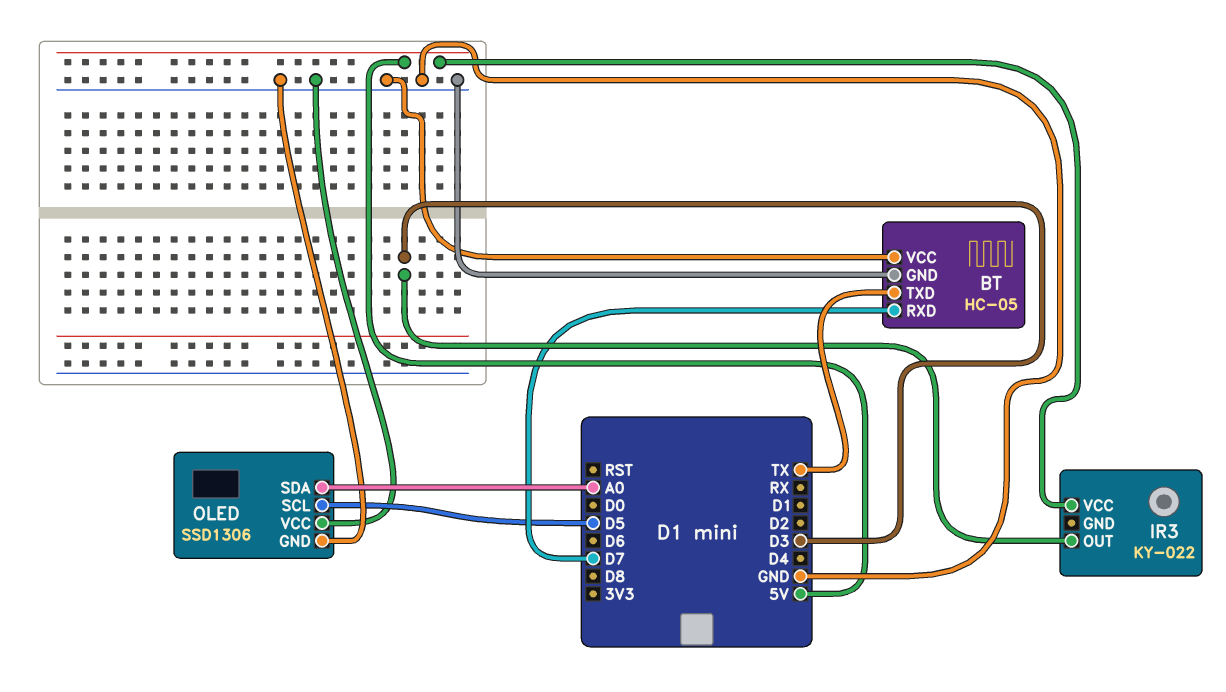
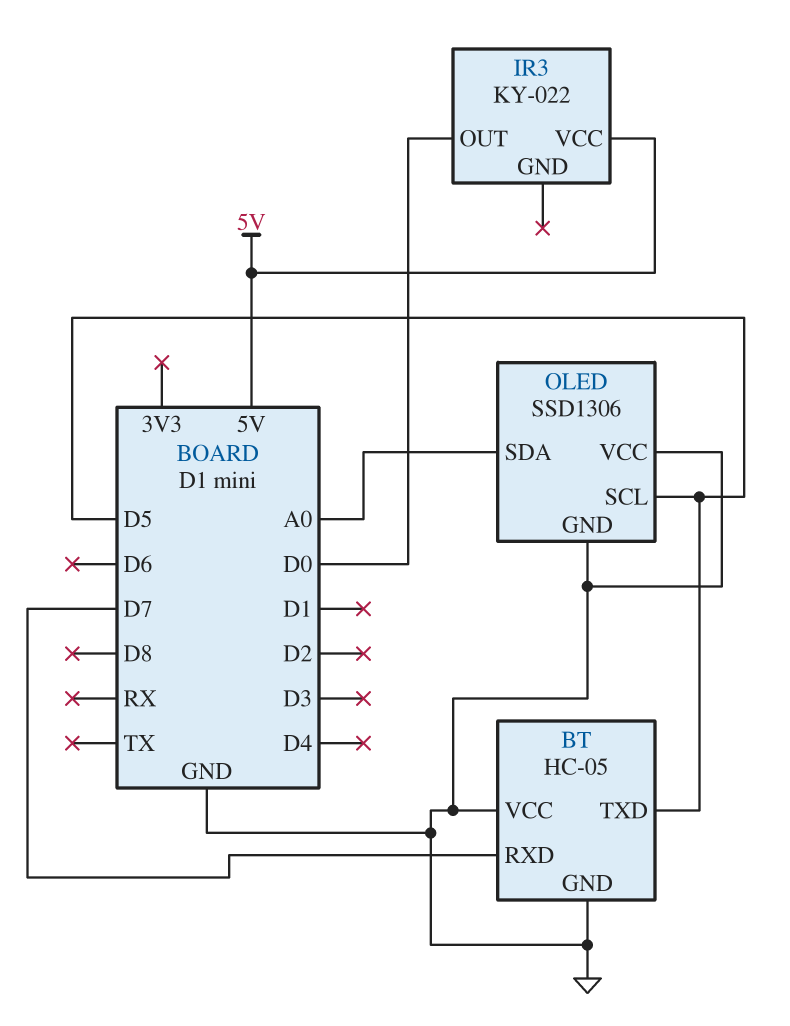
BT pin TXD: TX -> D5
IR3 pin OUT: D3 -> D0

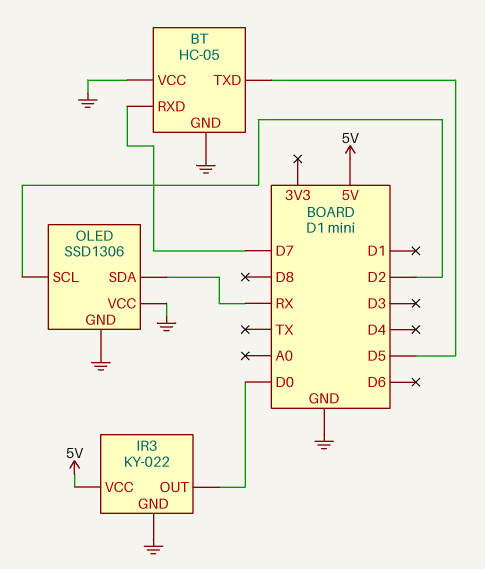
IR3 pin GND: none -> GND
OLED pin SCL: D5 -> D2
OLED pin SDA: A0 -> RX

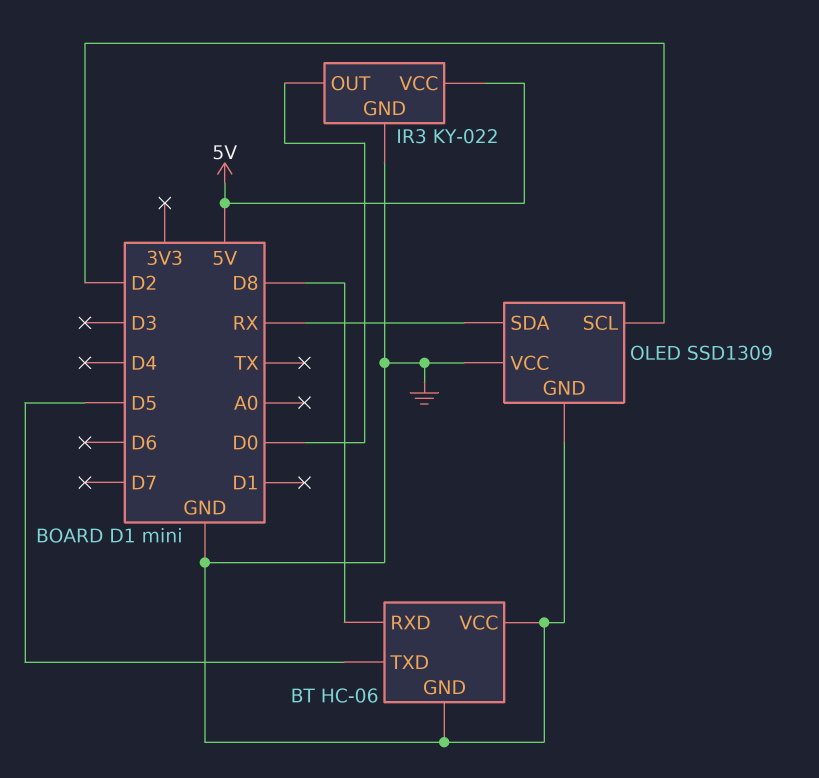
BT: HC-05 -> HC-06
BT pin RXD: D7 -> D8
OLED: SSD1306 -> SSD1309

